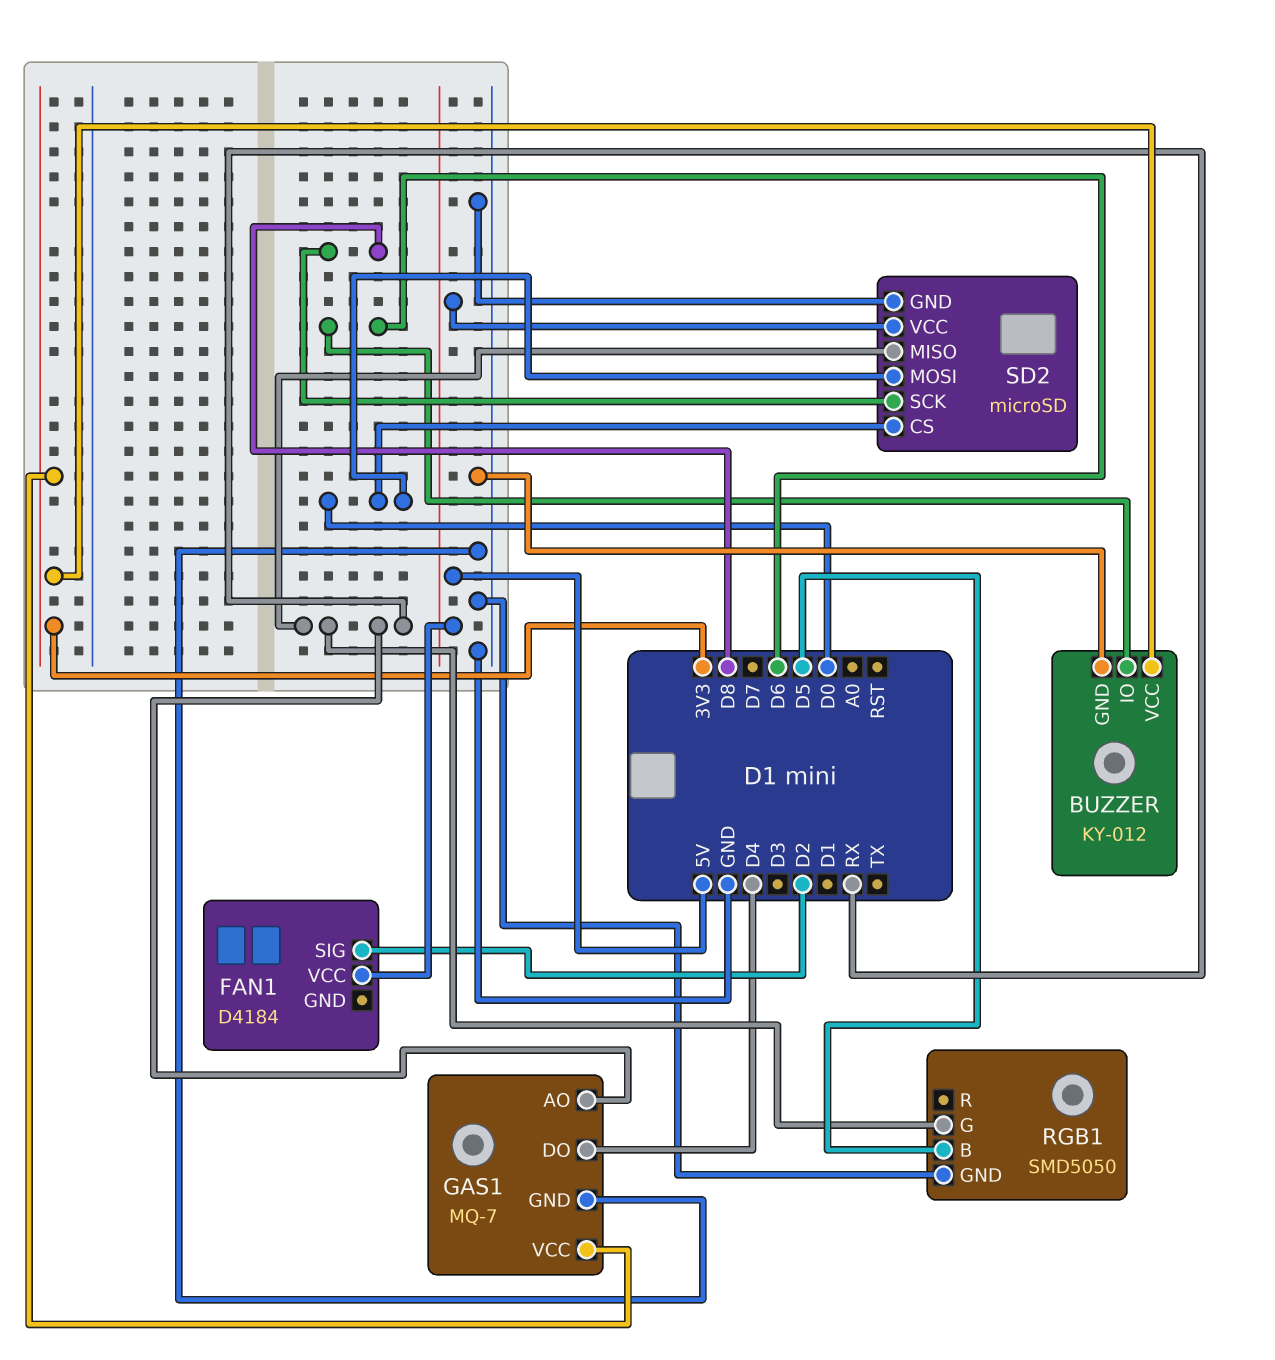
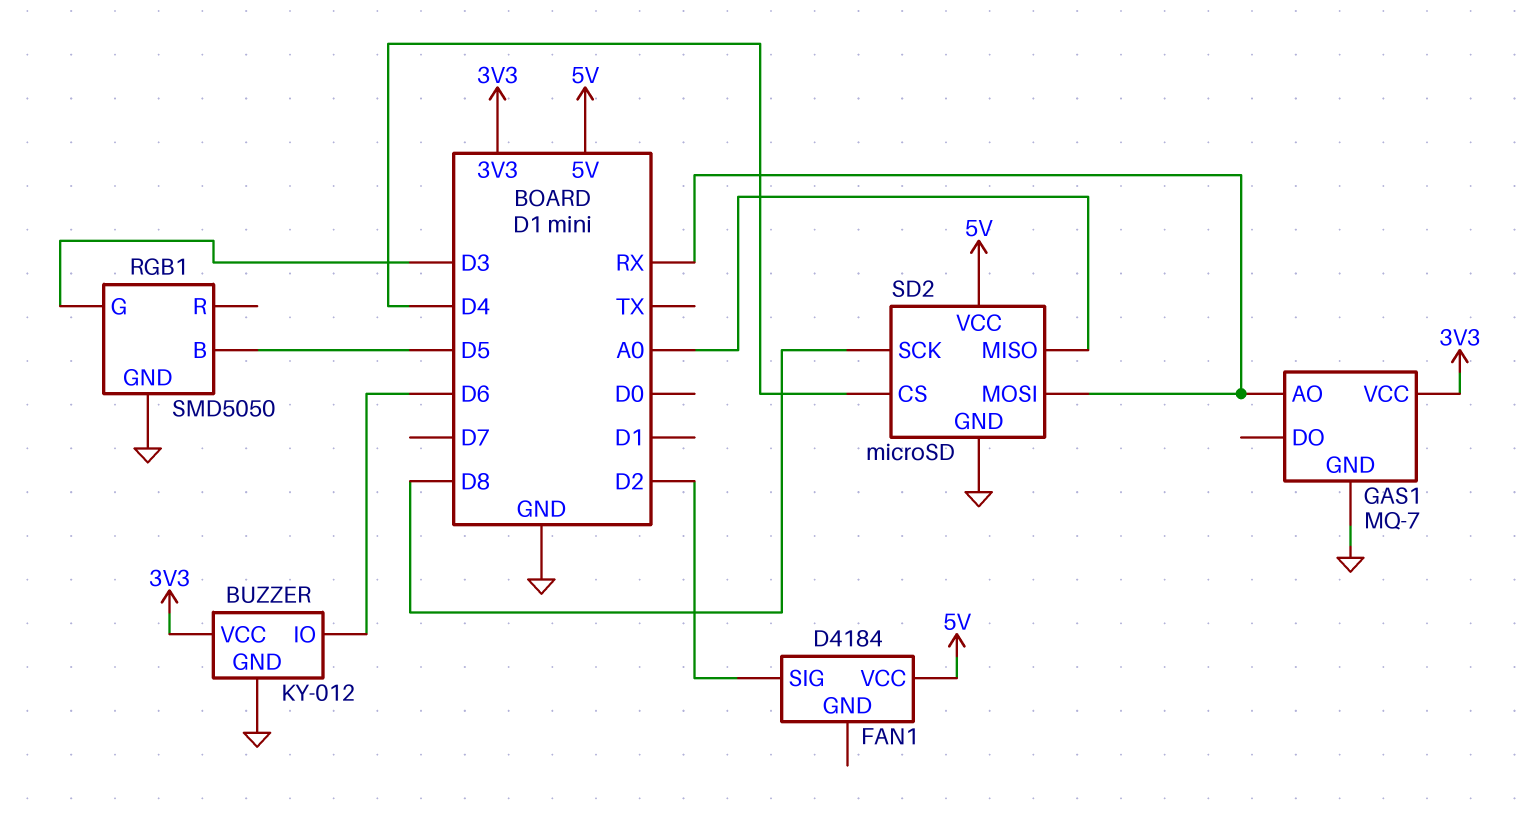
GAS1 pin DO: D4 -> none
RGB1 pin G: RX -> D3
SD2 pin CS: D0 -> D4
SD2 pin MISO: RX -> A0
SD2 pin MOSI: D0 -> RX

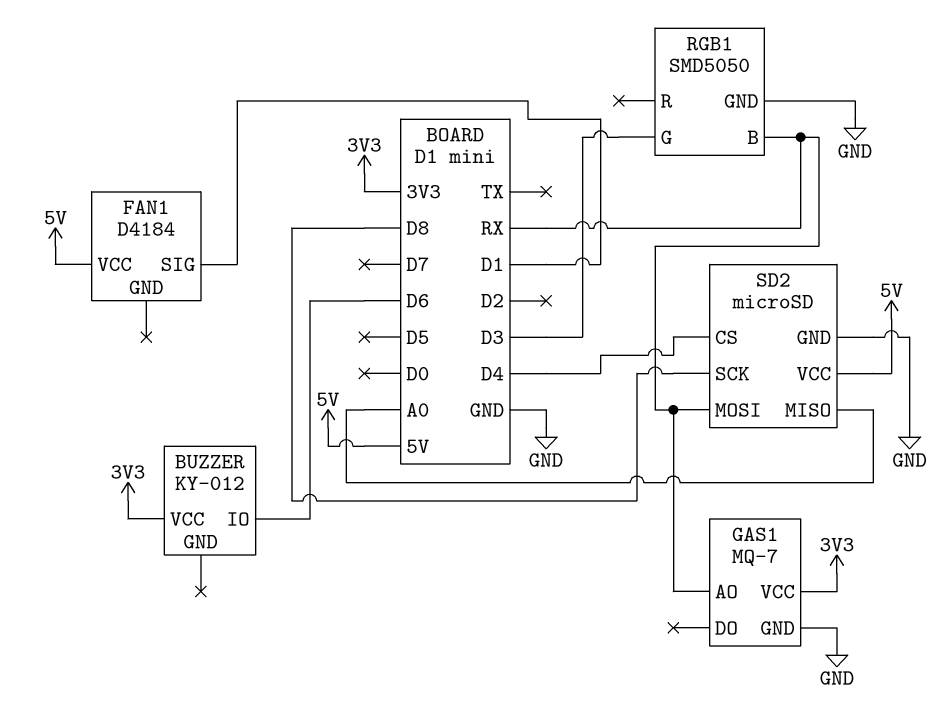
BUZZER pin GND: GND -> none
FAN1 pin SIG: D2 -> D1
RGB1 pin B: D5 -> RX

